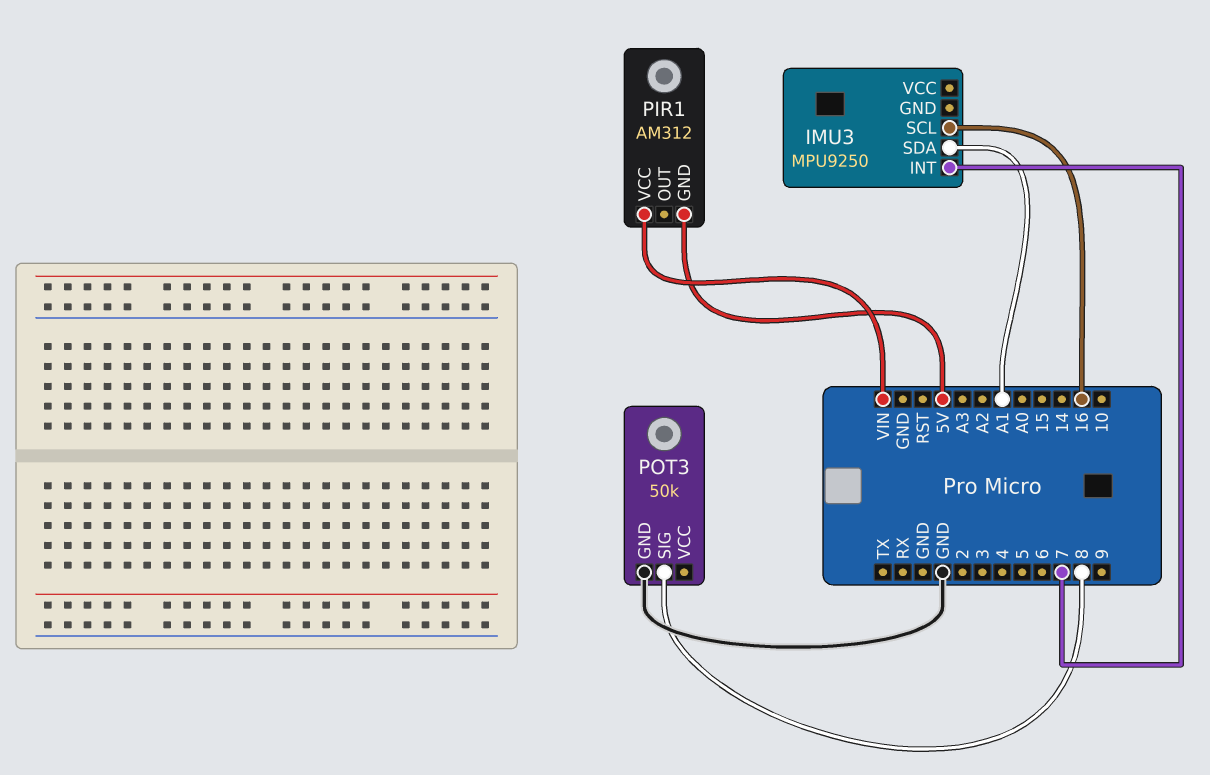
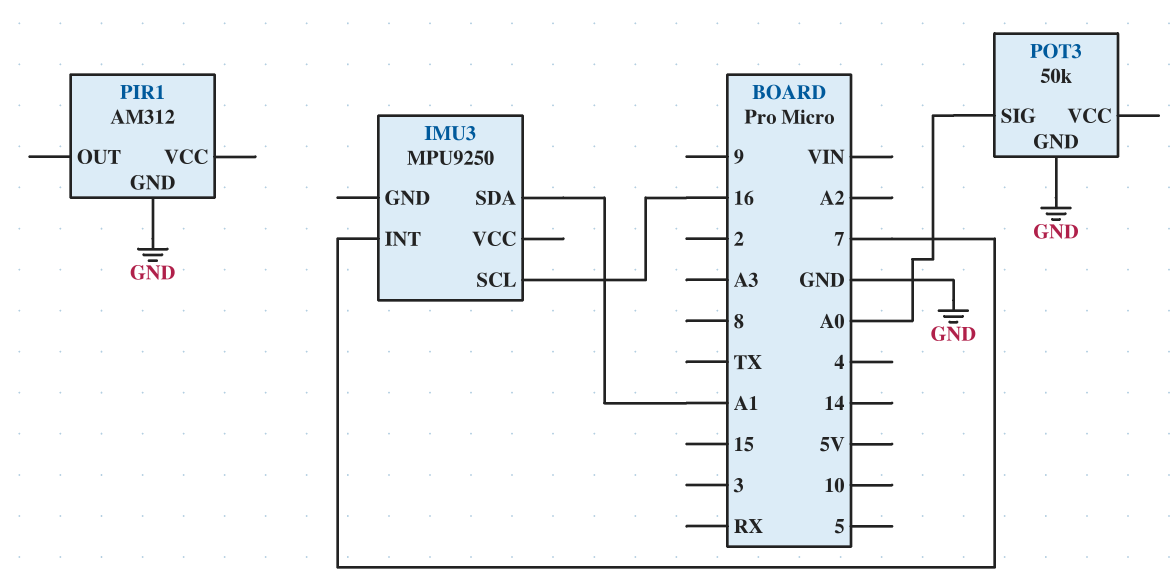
PIR1 pin GND: 5V -> GND
PIR1 pin VCC: VIN -> none
POT3 pin SIG: 8 -> A0

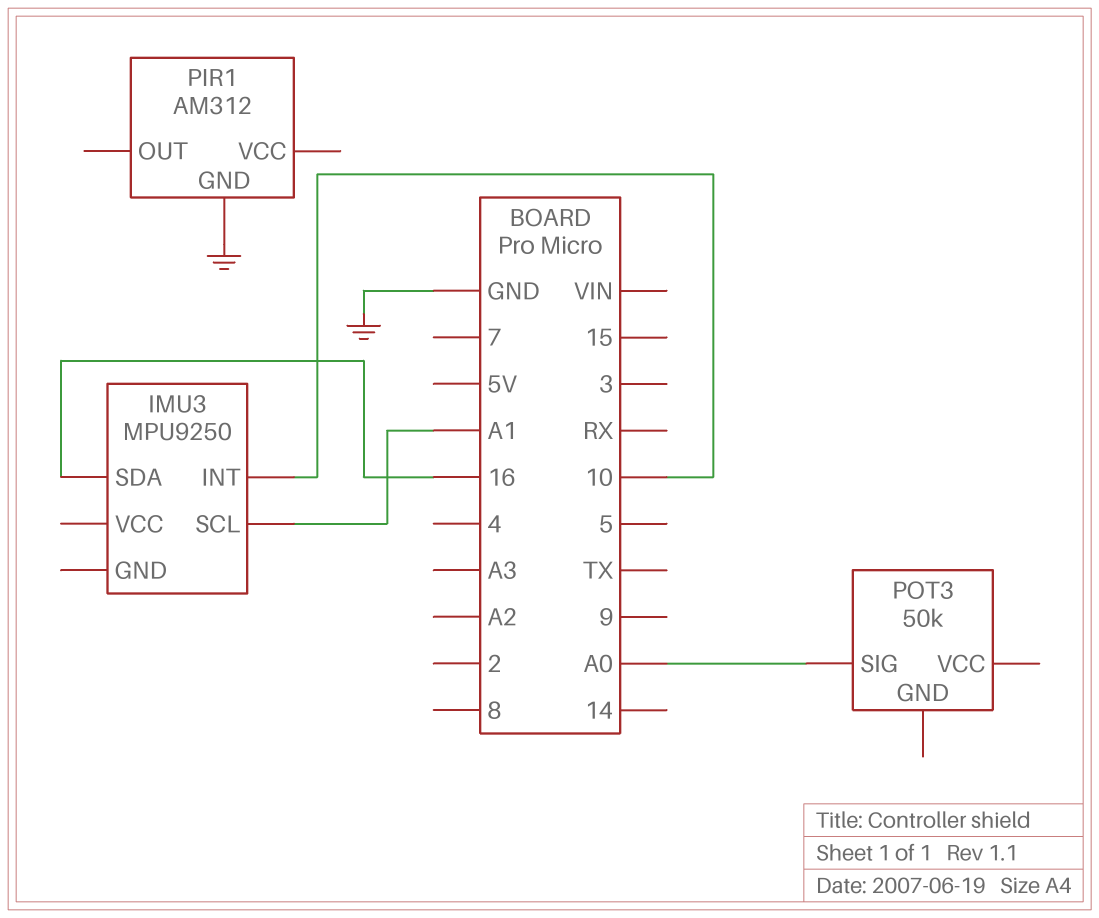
IMU3 pin INT: 7 -> 10
IMU3 pin SCL: 16 -> A1
IMU3 pin SDA: A1 -> 16
POT3 pin GND: GND -> none

